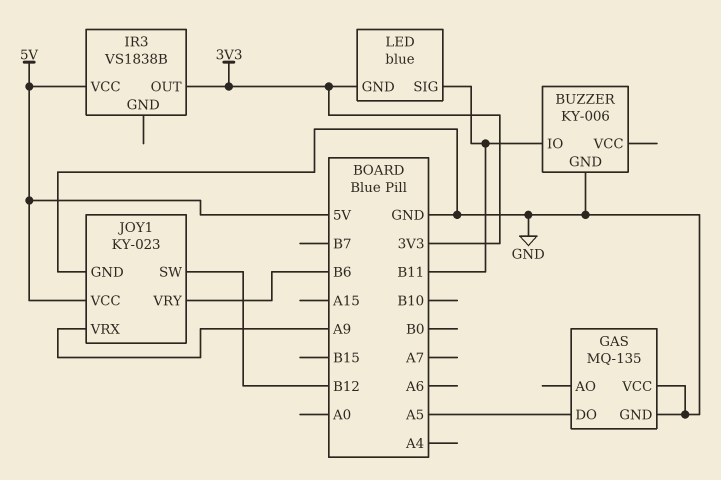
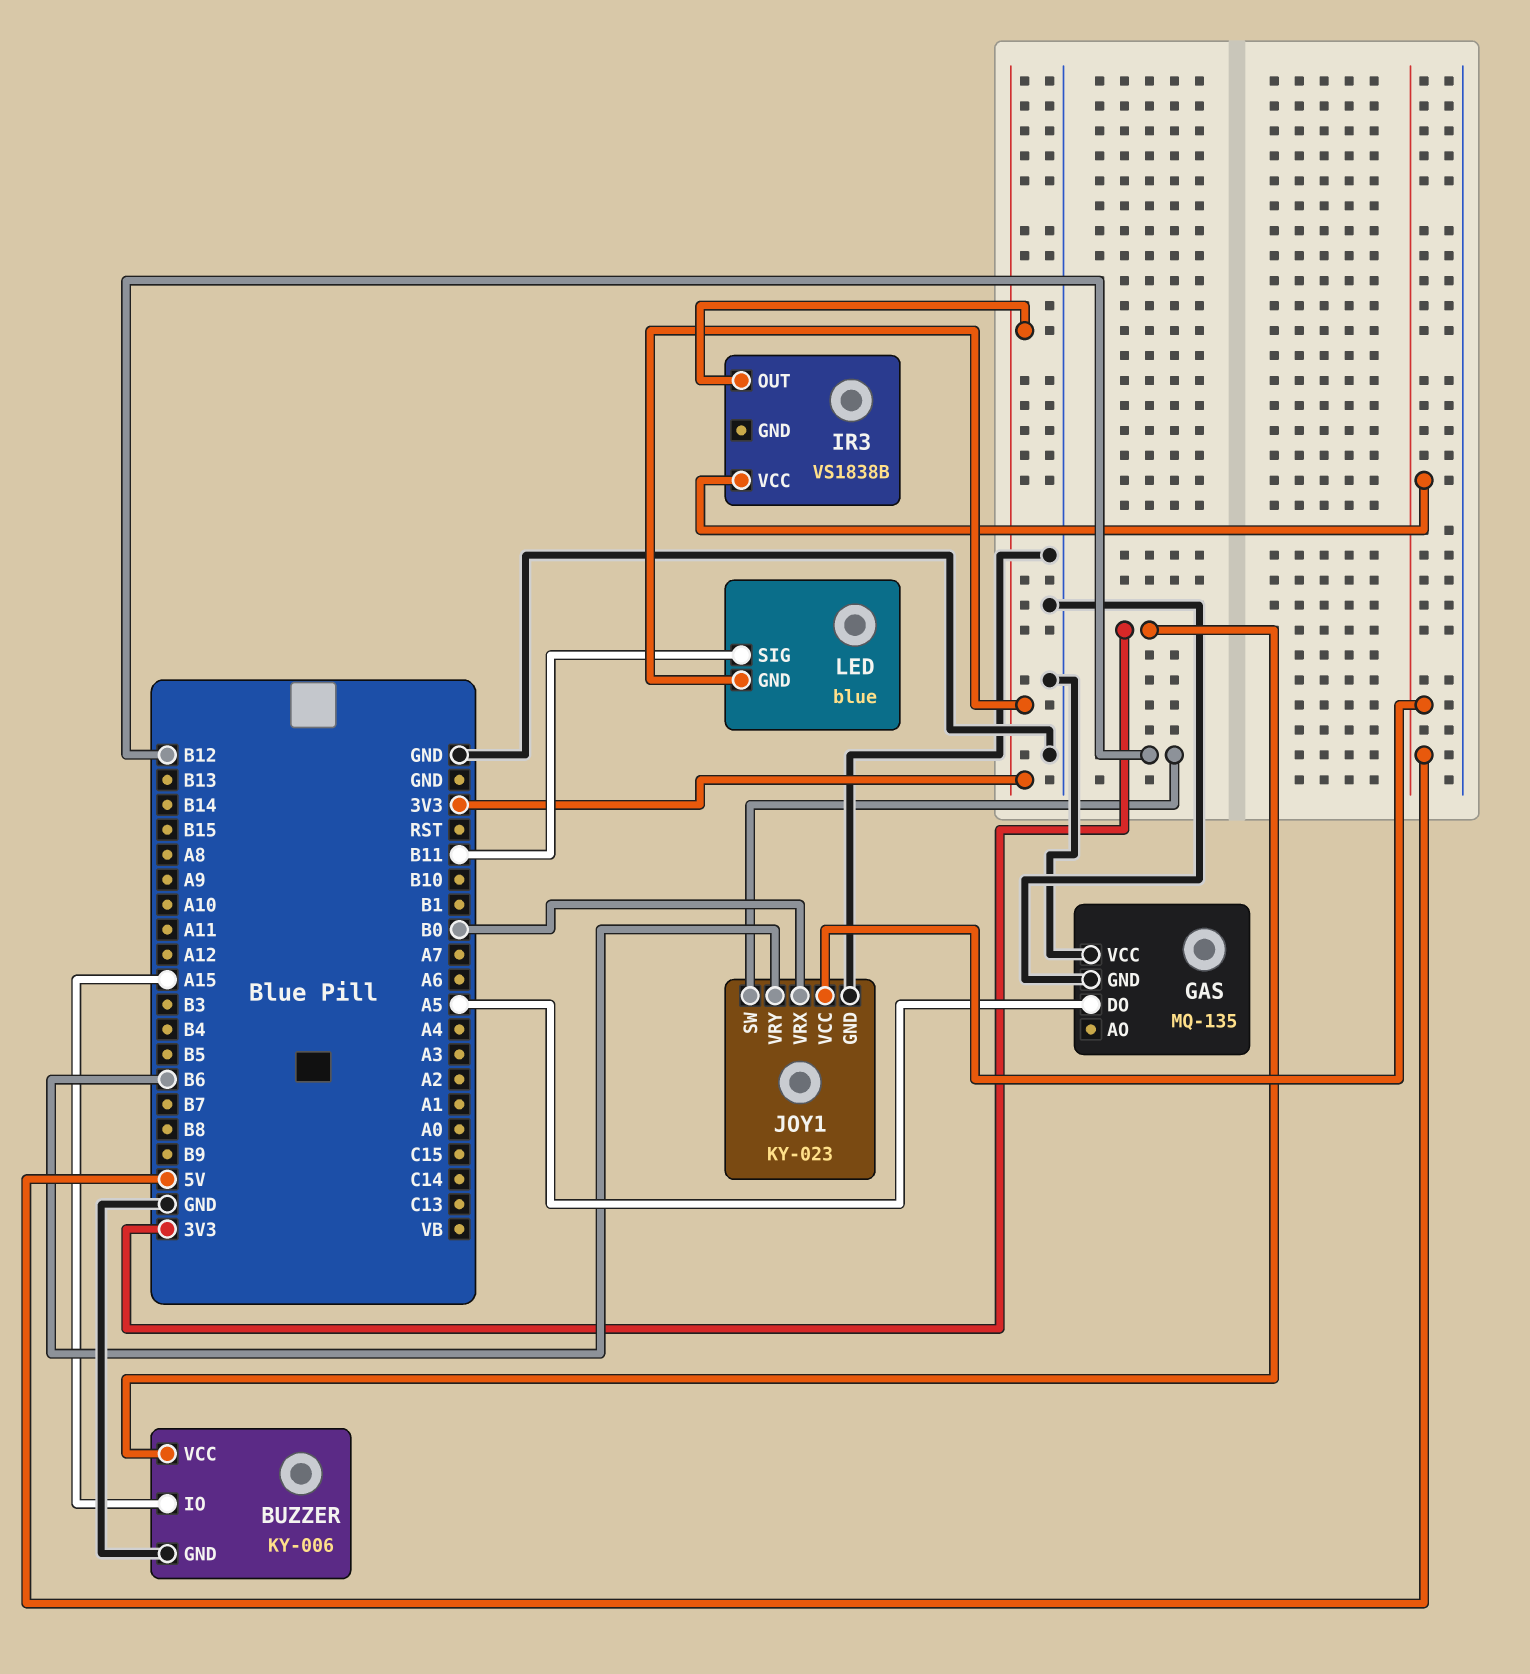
BUZZER pin IO: B11 -> A15
BUZZER pin VCC: none -> 3V3
JOY1 pin VRX: A9 -> B0

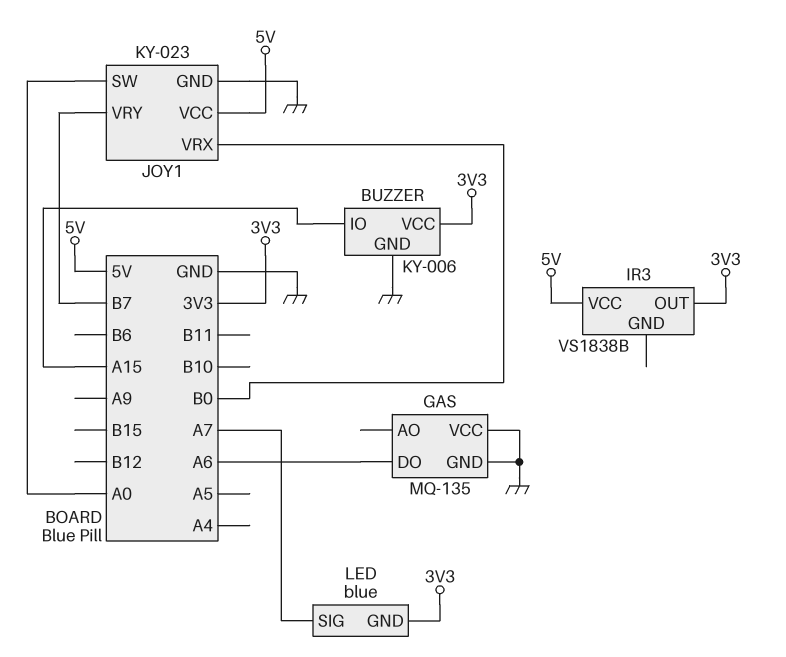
GAS pin DO: A5 -> A6
JOY1 pin SW: B12 -> A0
JOY1 pin VRY: B6 -> B7
LED pin SIG: B11 -> A7

